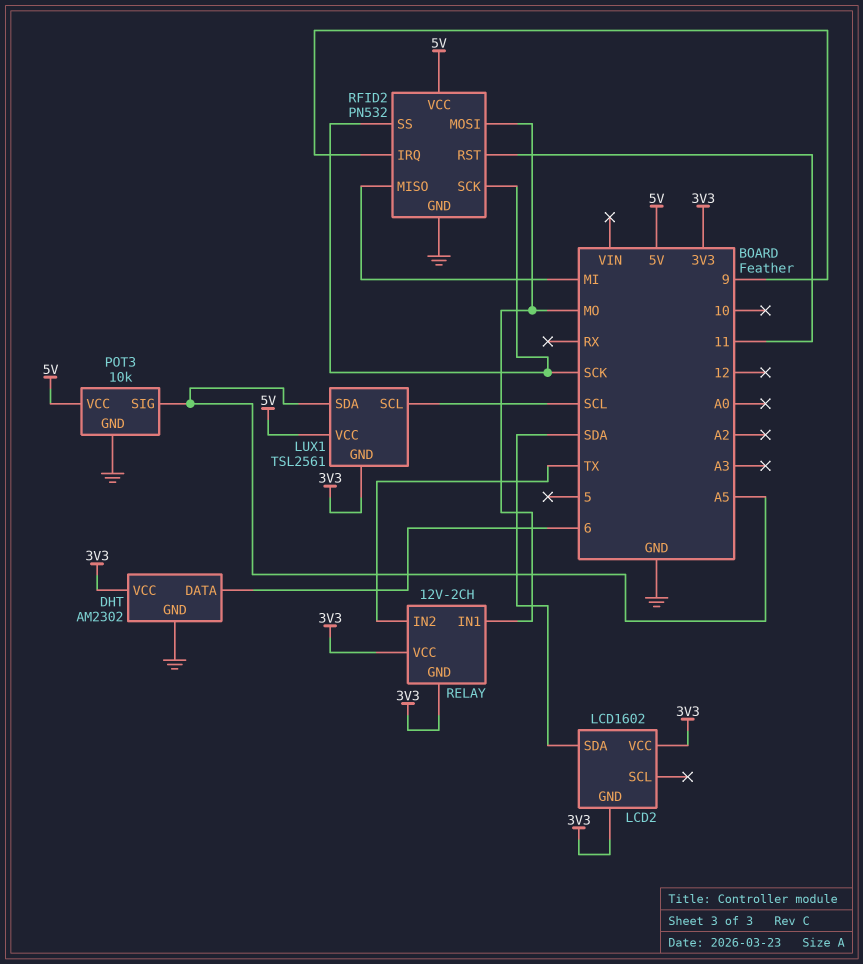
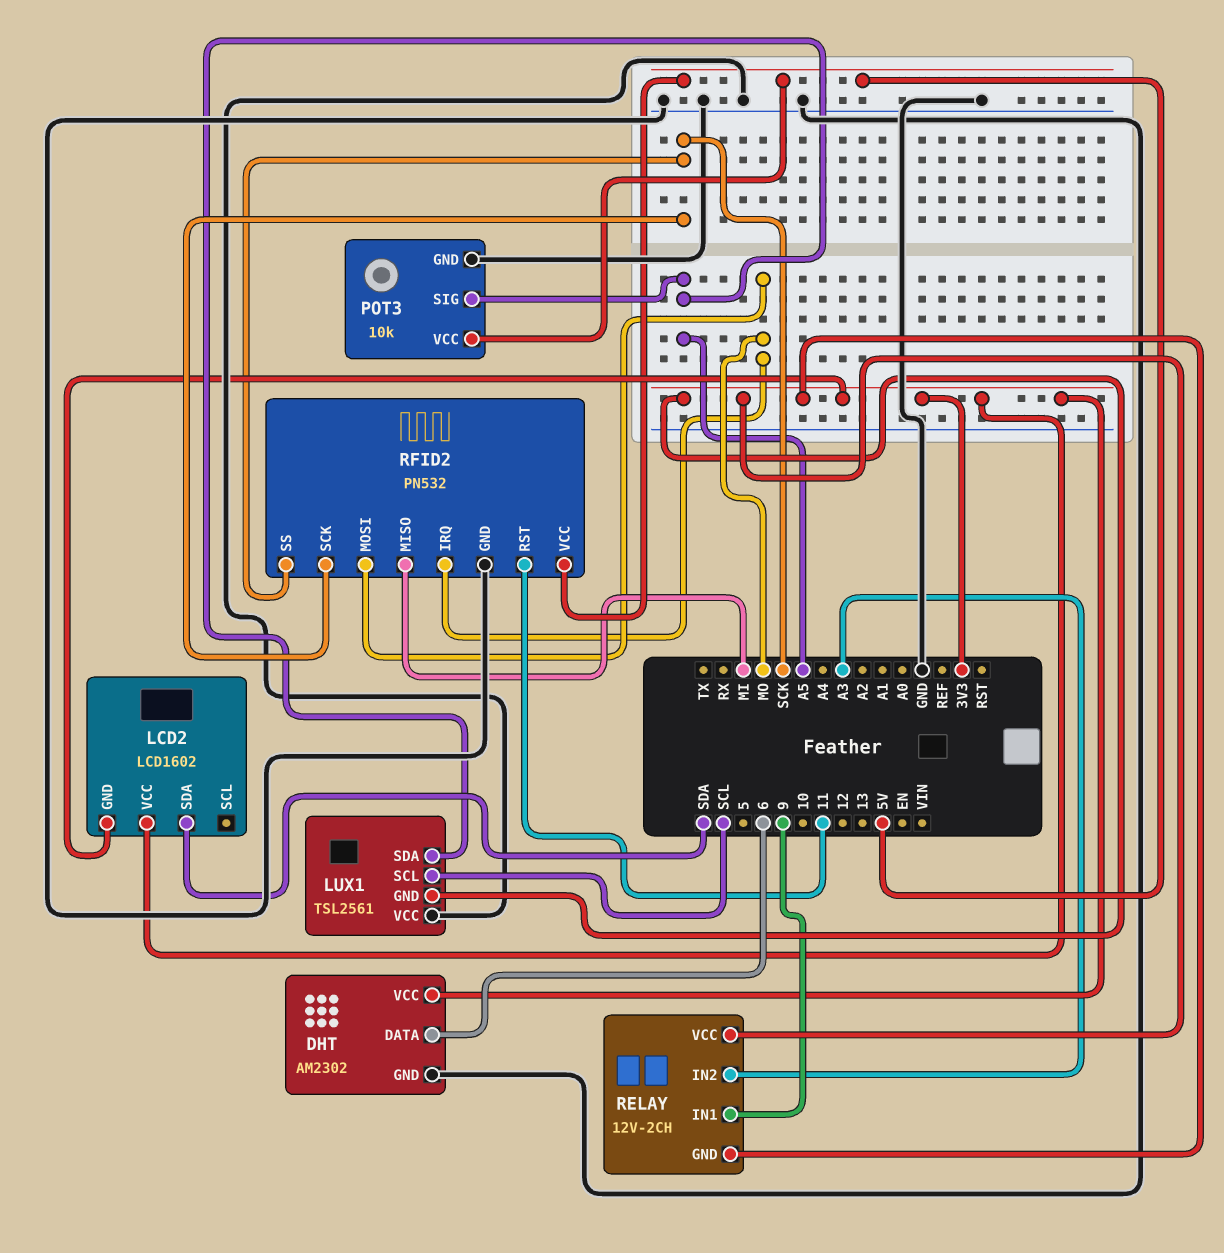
LUX1 pin VCC: 5V -> GND
RELAY pin IN1: MO -> 9
RELAY pin IN2: TX -> A3
RFID2 pin IRQ: 9 -> MO

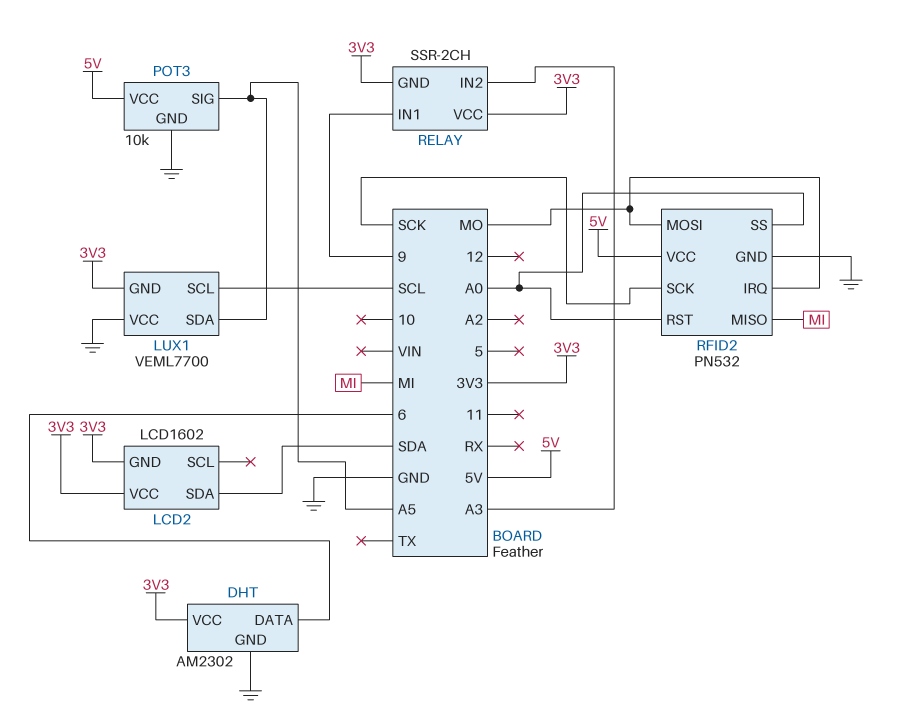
LUX1: TSL2561 -> VEML7700
RELAY: 12V-2CH -> SSR-2CH
RFID2 pin RST: 11 -> A0
RFID2 pin SS: SCK -> A0

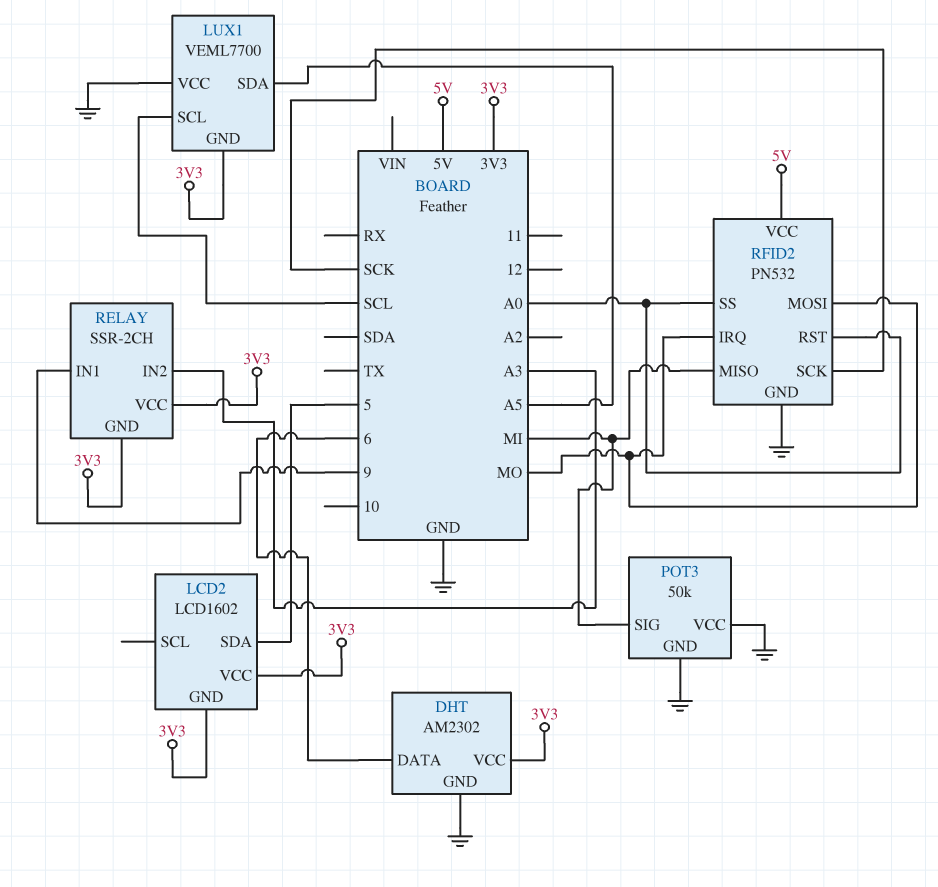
LCD2 pin SDA: SDA -> 5
POT3: 10k -> 50k
POT3 pin SIG: A5 -> MI
POT3 pin VCC: 5V -> GND

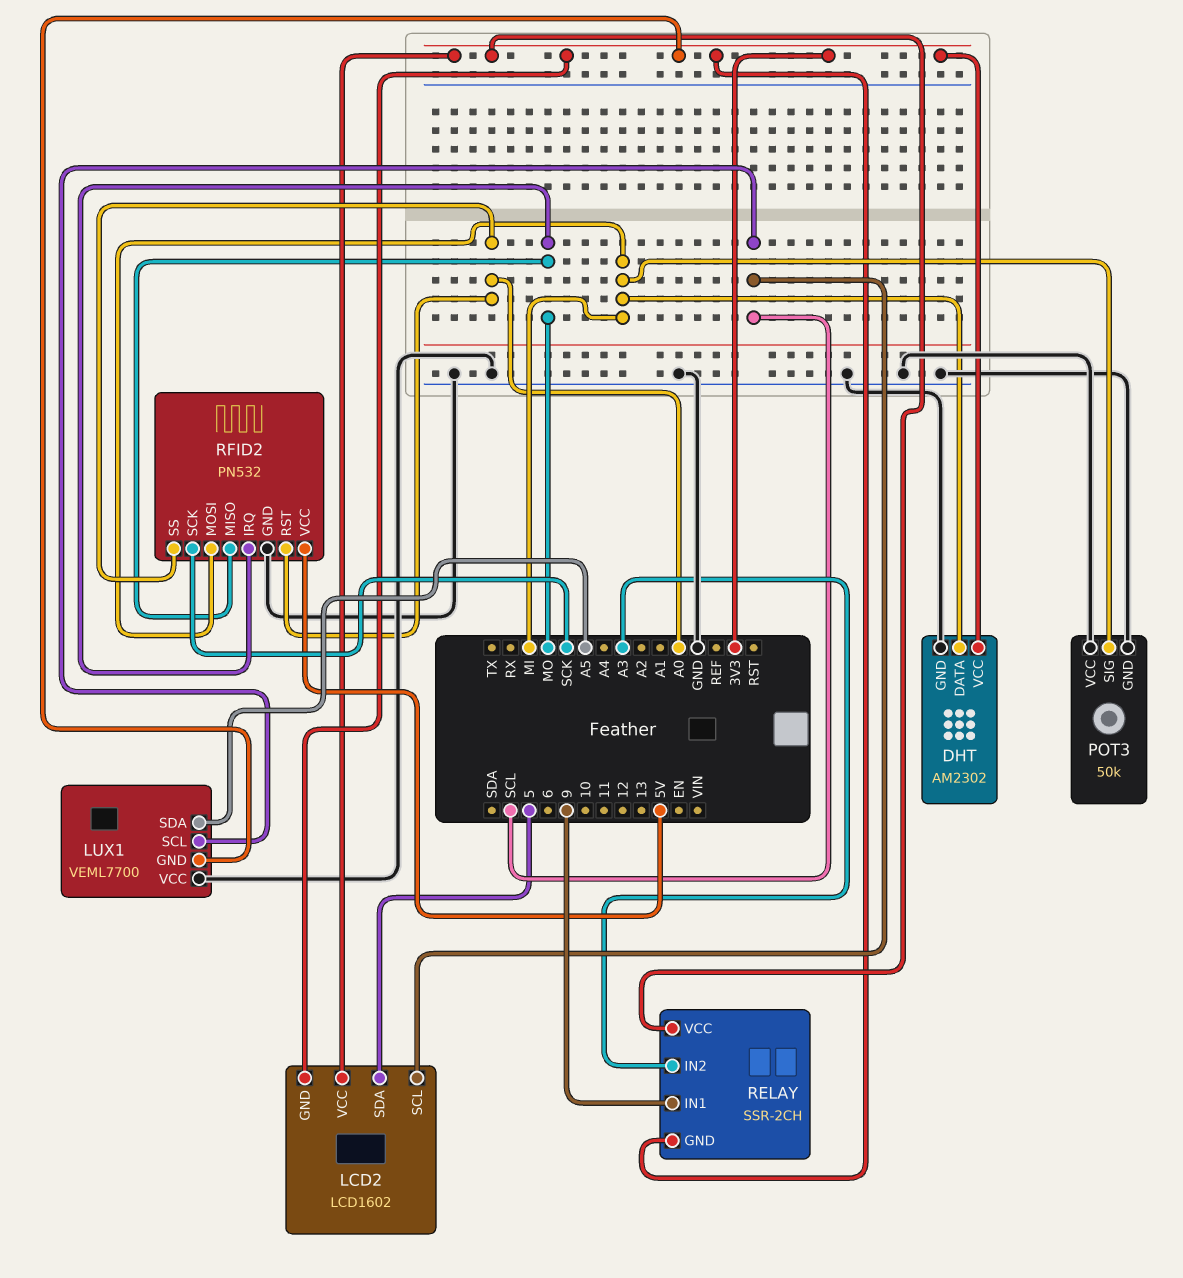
DHT pin DATA: 6 -> MI
LCD2 pin SCL: none -> SCL
RFID2 pin MISO: MI -> MO
RFID2 pin MOSI: MO -> MI

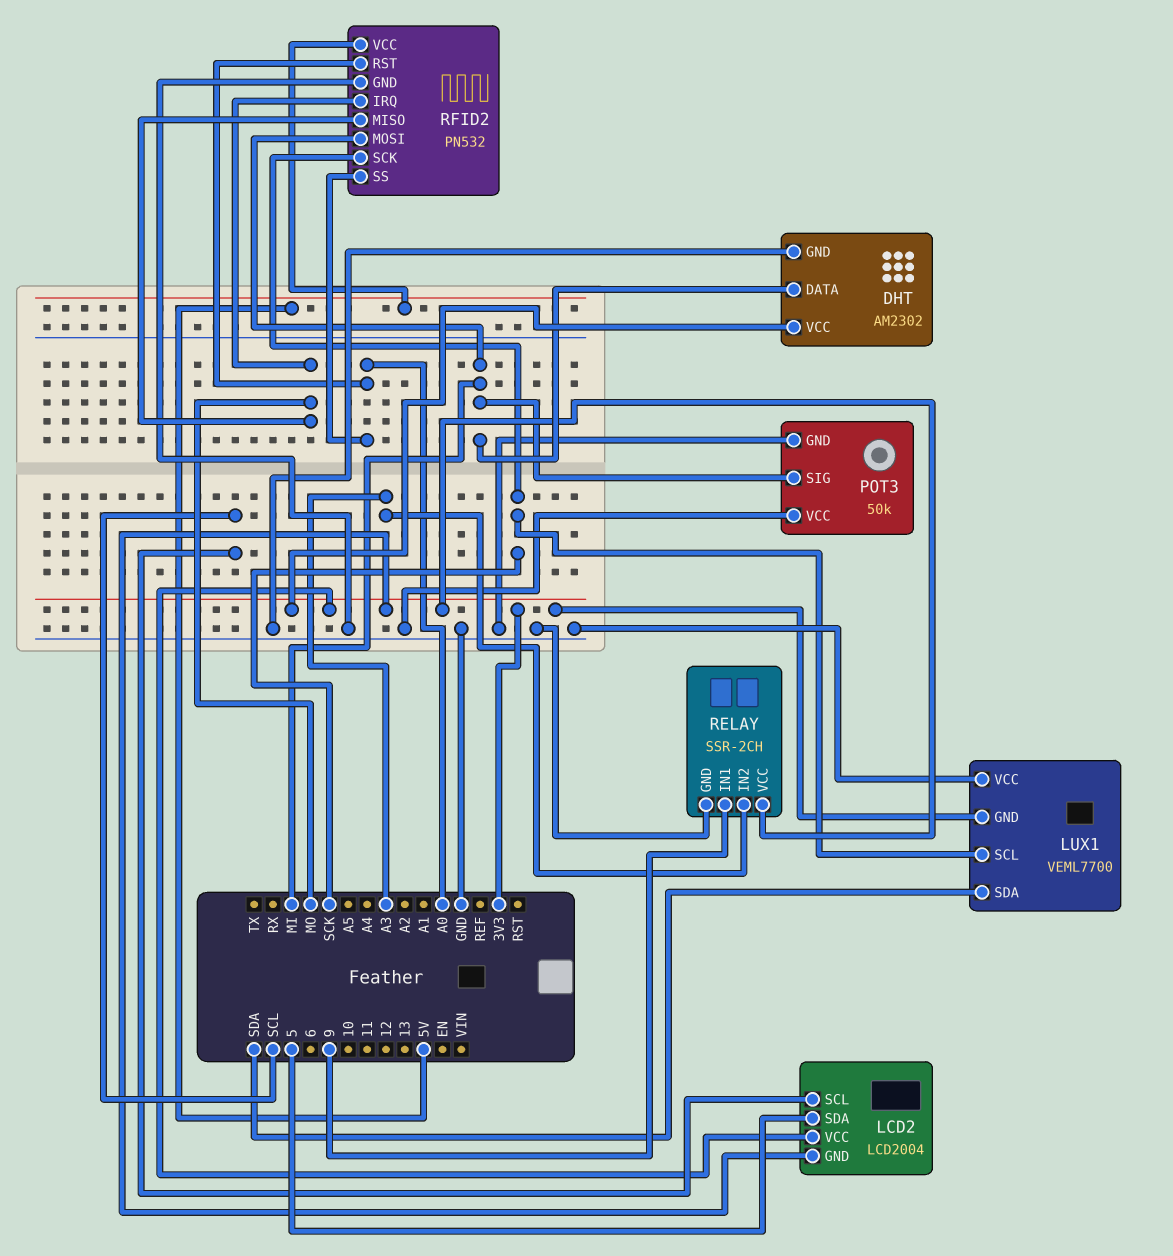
LCD2: LCD1602 -> LCD2004
LUX1 pin SCL: SCL -> SCK
LUX1 pin SDA: A5 -> SDA
RELAY pin GND: 3V3 -> GND

